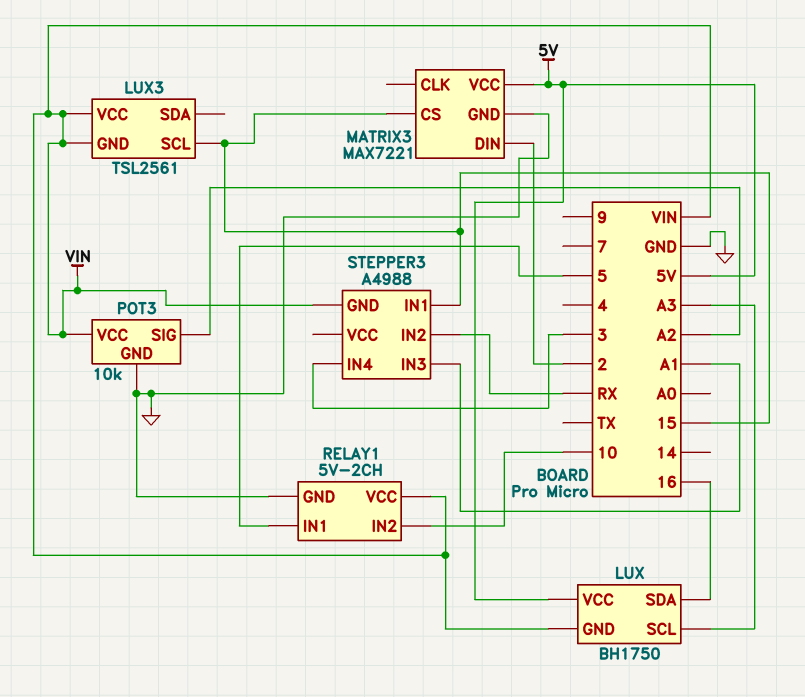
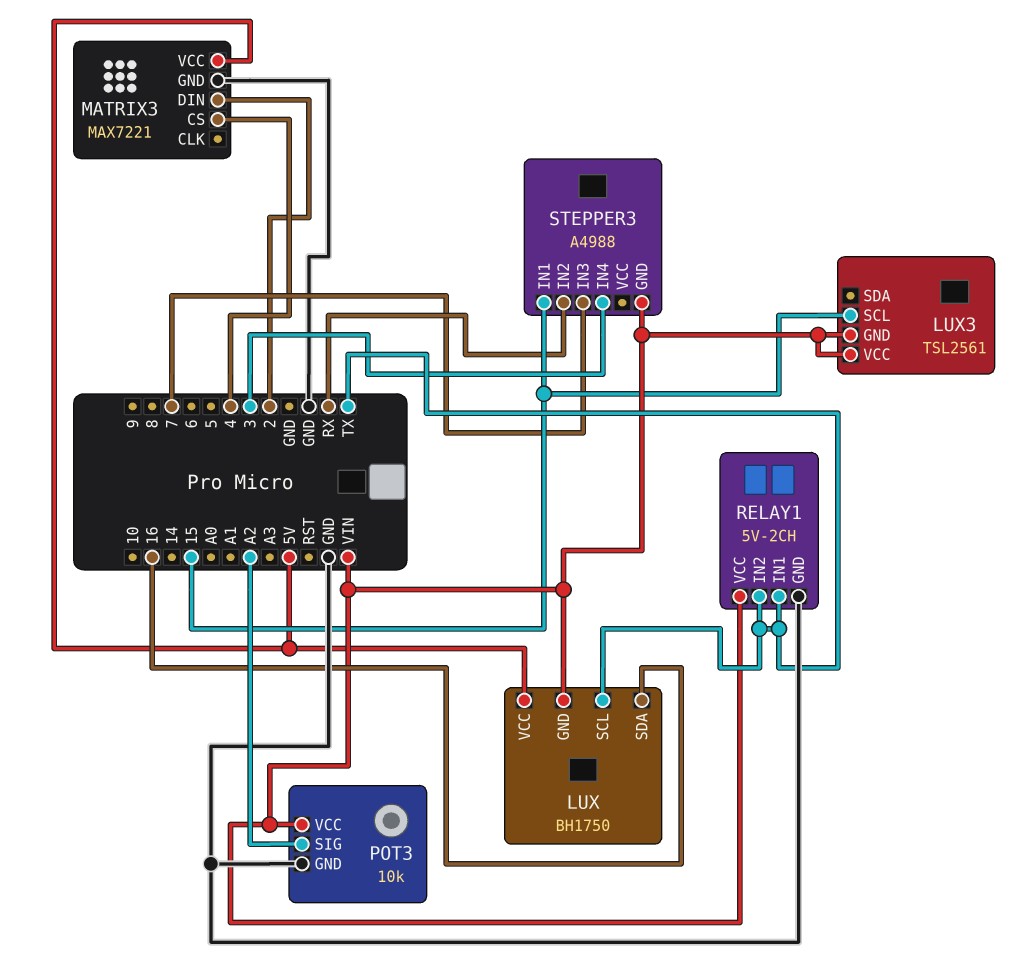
LUX pin SCL: A3 -> TX
MATRIX3 pin CS: 15 -> 4
RELAY1 pin IN1: 5 -> TX
RELAY1 pin IN2: 10 -> TX
STEPPER3 pin IN3: A1 -> 7

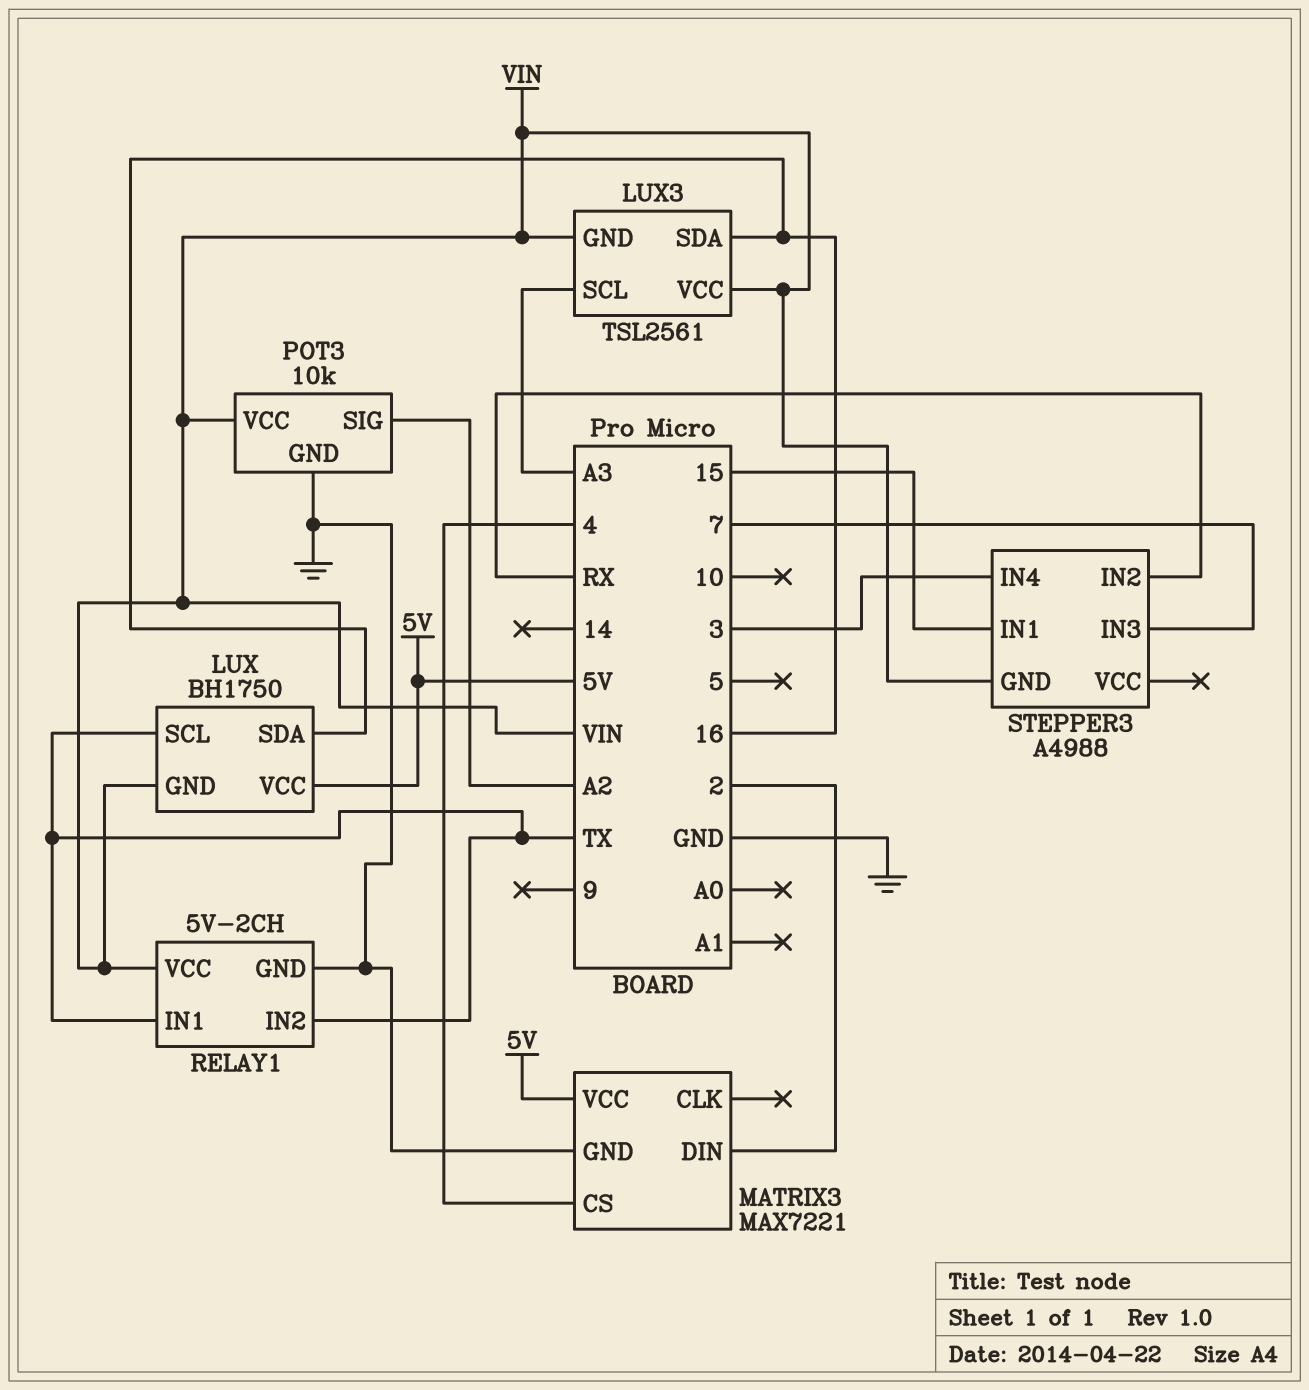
LUX3 pin SCL: 15 -> A3
LUX3 pin SDA: none -> 16

